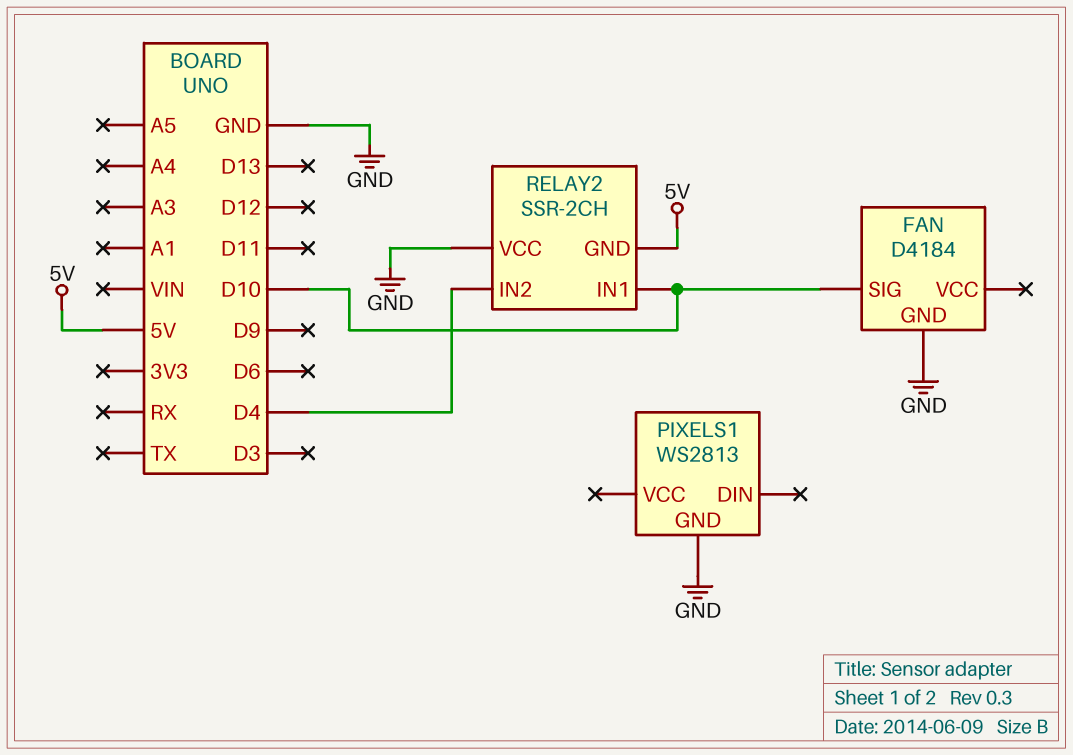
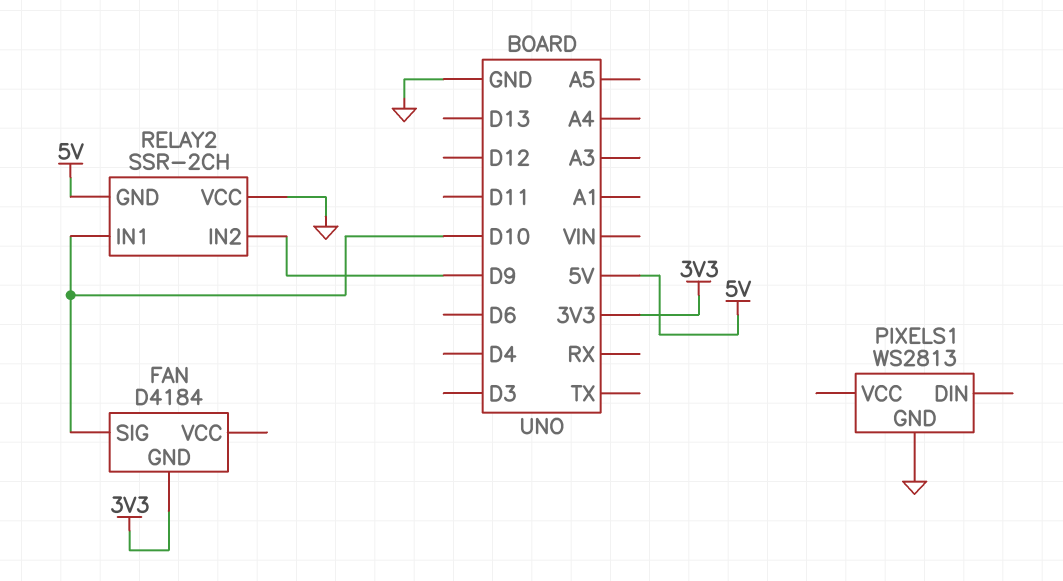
FAN pin GND: GND -> 3V3
RELAY2 pin IN2: D4 -> D9

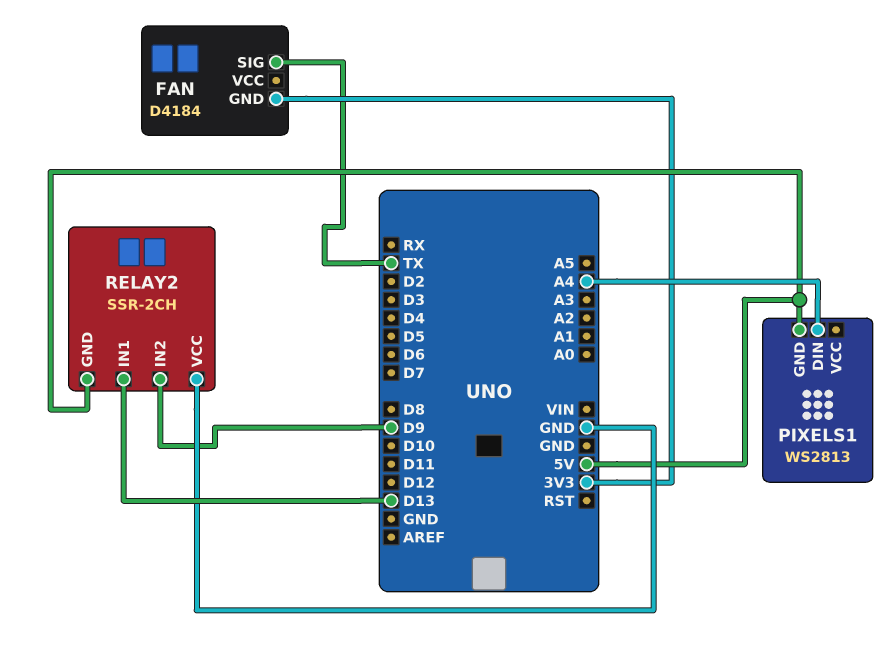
FAN pin SIG: D10 -> TX
PIXELS1 pin DIN: none -> A4
PIXELS1 pin GND: GND -> 5V
RELAY2 pin IN1: D10 -> D13

